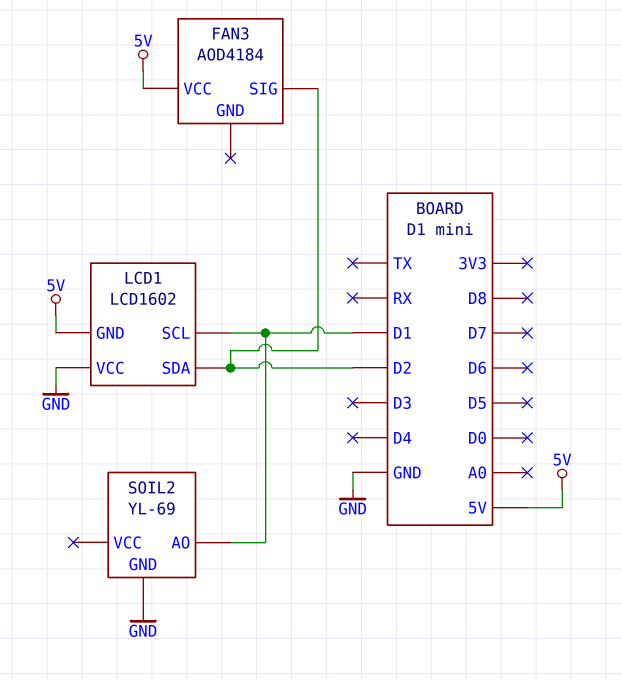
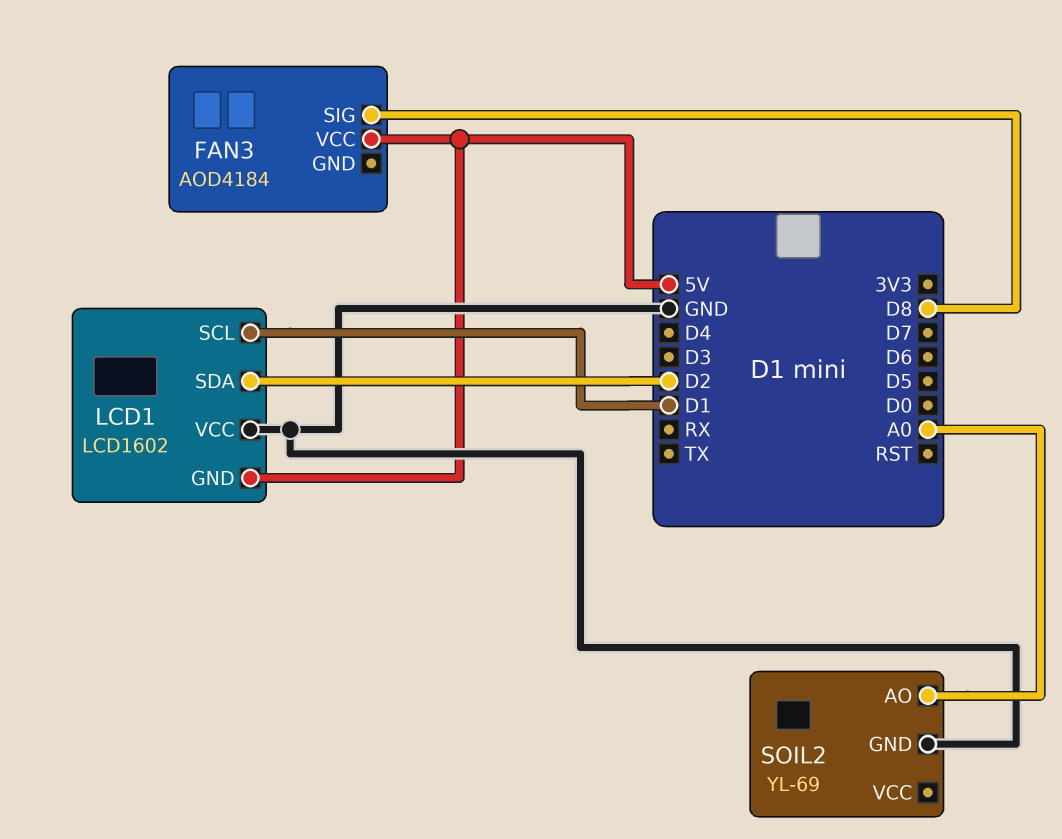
FAN3 pin SIG: D2 -> D8
SOIL2 pin AO: D1 -> A0

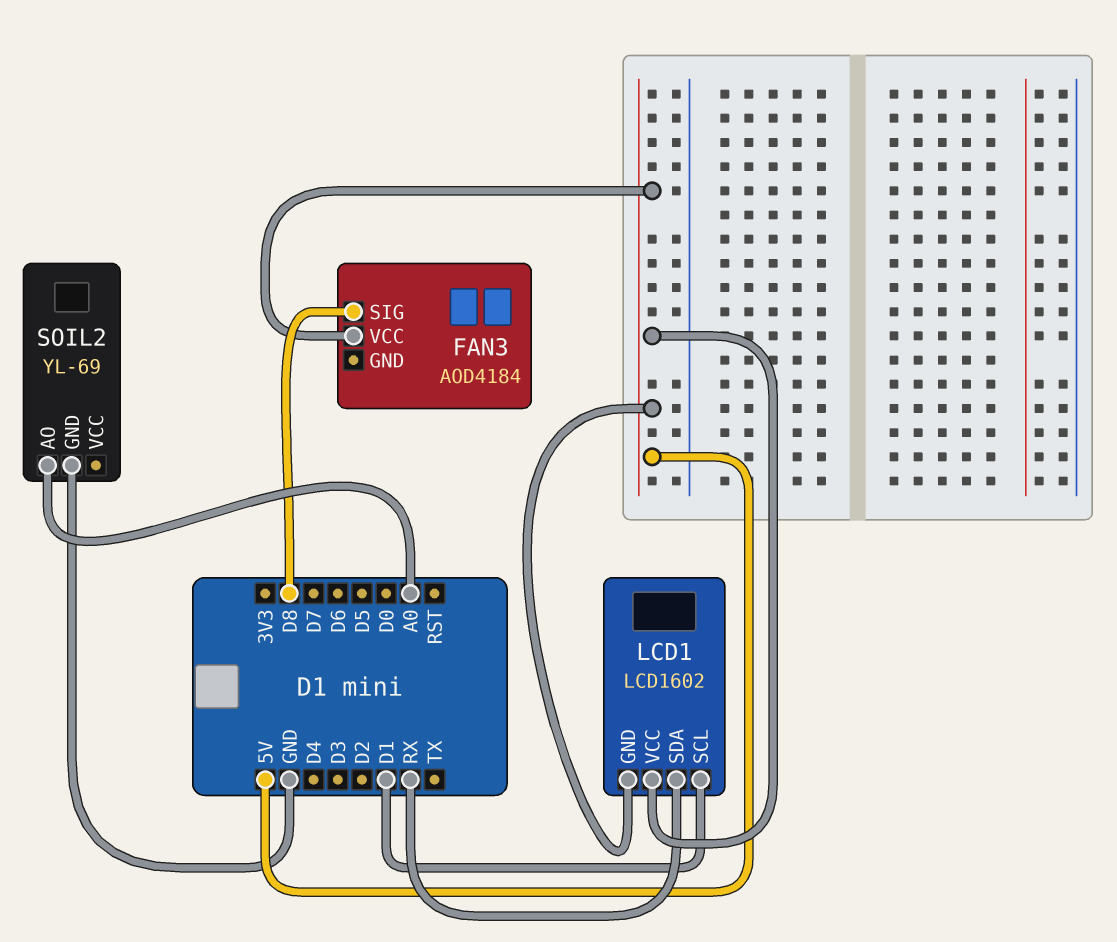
LCD1 pin SDA: D2 -> RX
LCD1 pin VCC: GND -> 5V

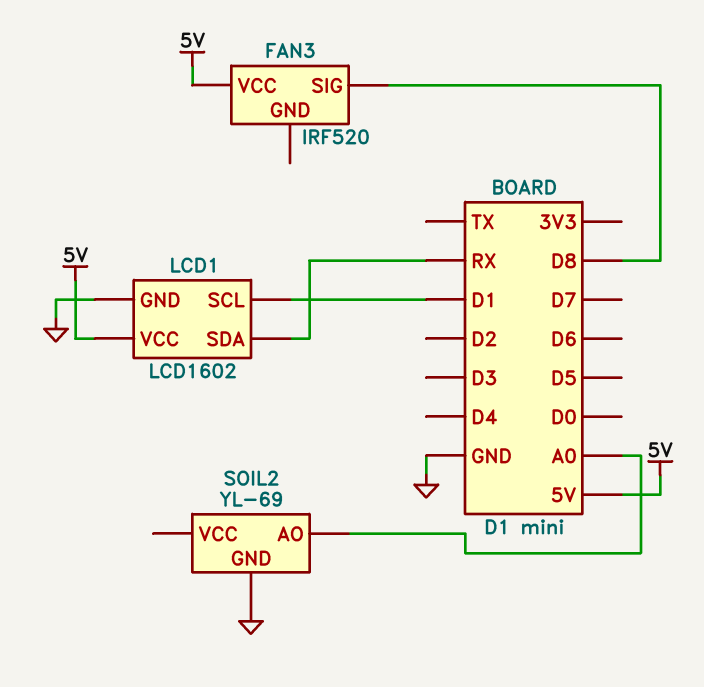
FAN3: AOD4184 -> IRF520
LCD1 pin GND: 5V -> GND

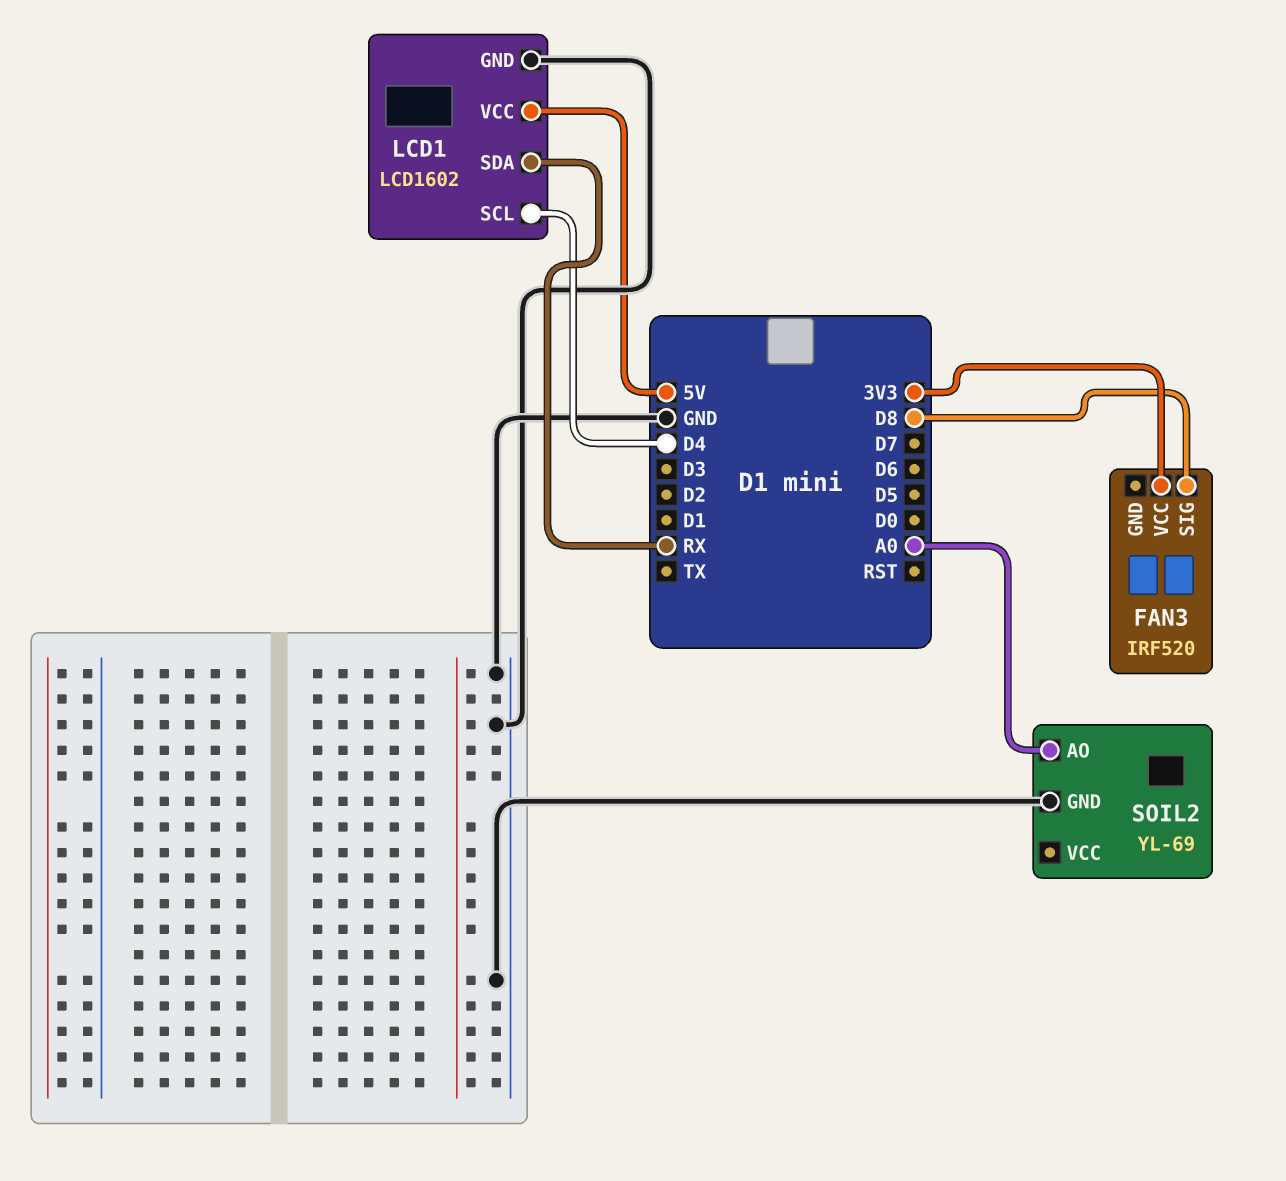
FAN3 pin VCC: 5V -> 3V3
LCD1 pin SCL: D1 -> D4

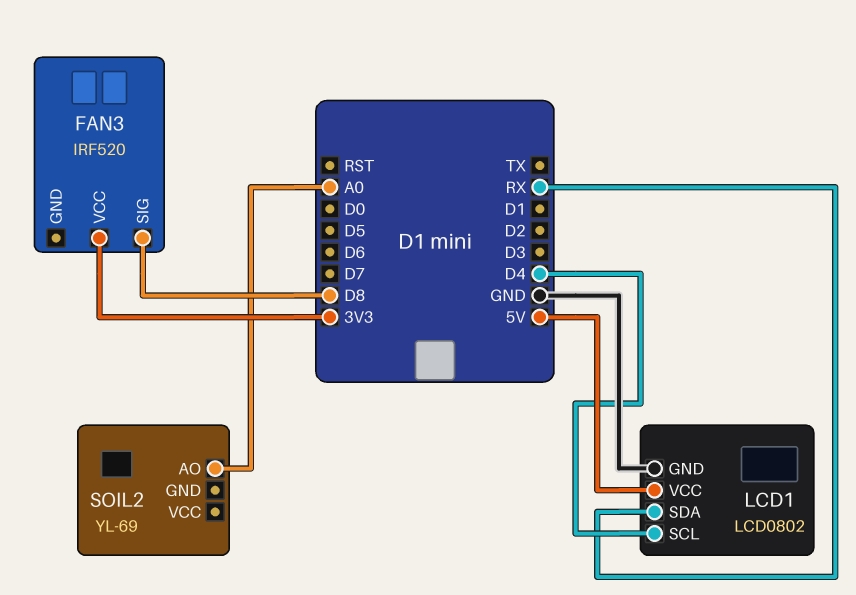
LCD1: LCD1602 -> LCD0802
SOIL2 pin GND: GND -> none

